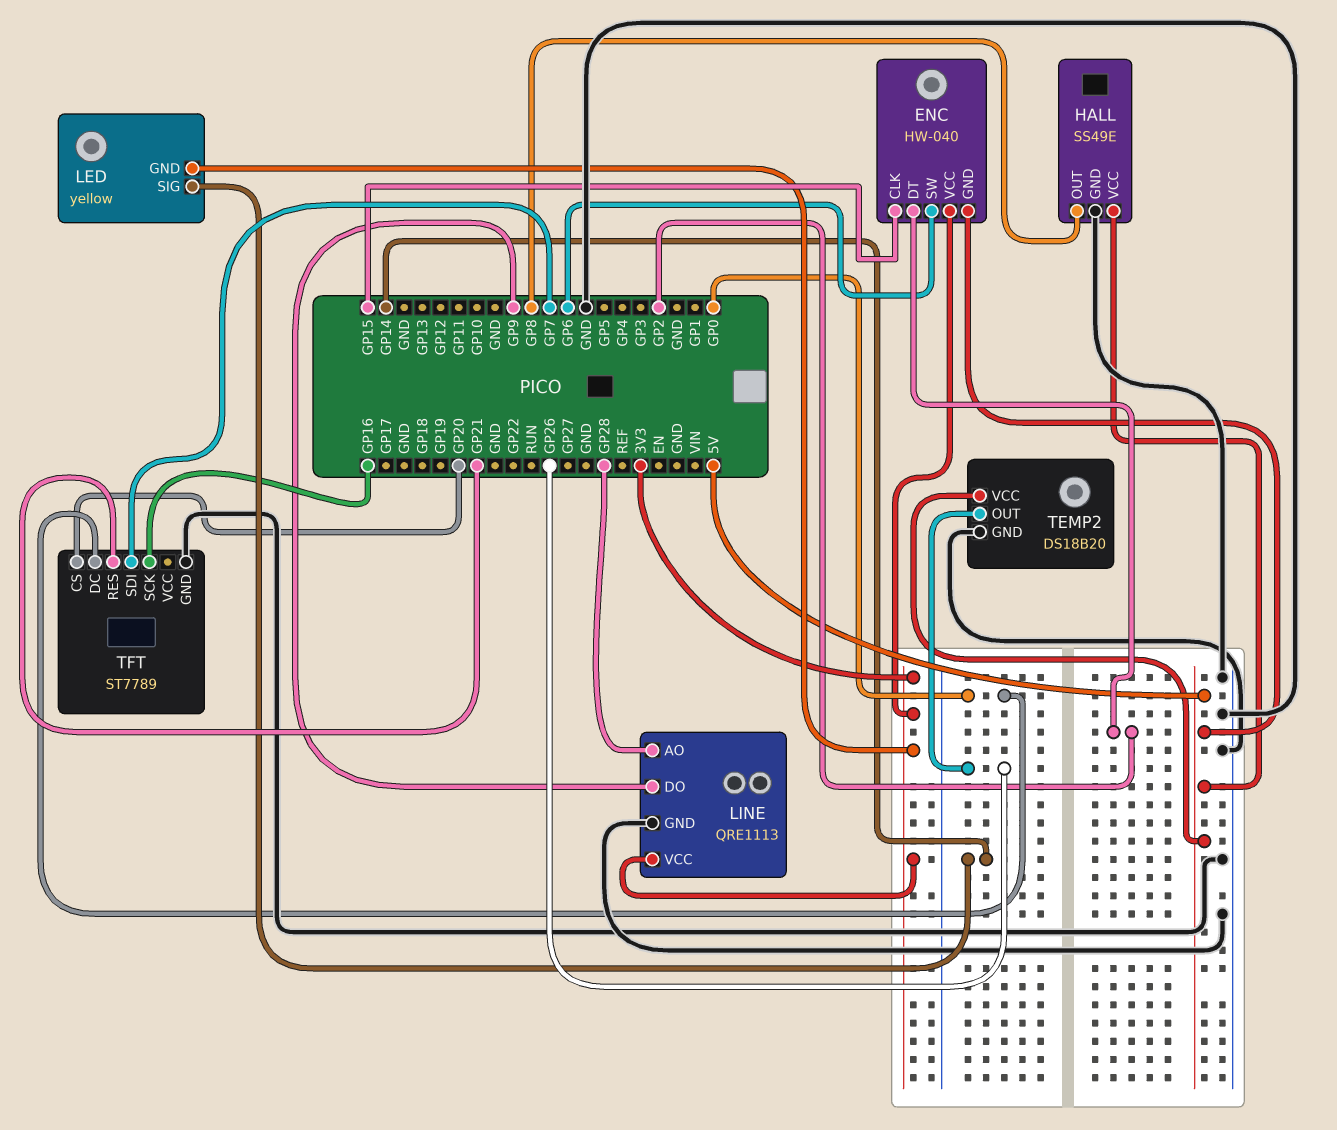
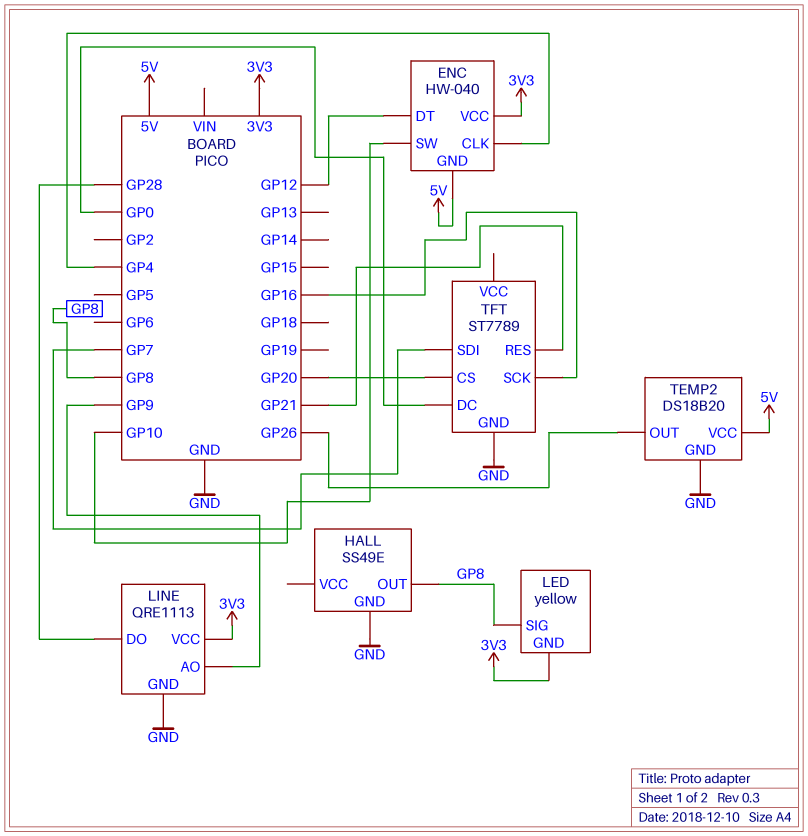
ENC pin CLK: GP15 -> GP4
ENC pin DT: GP2 -> GP12
ENC pin SW: GP6 -> GP10
HALL pin VCC: 5V -> none
LED pin SIG: GP14 -> GP8
LINE pin AO: GP28 -> GP9
LINE pin DO: GP9 -> GP28

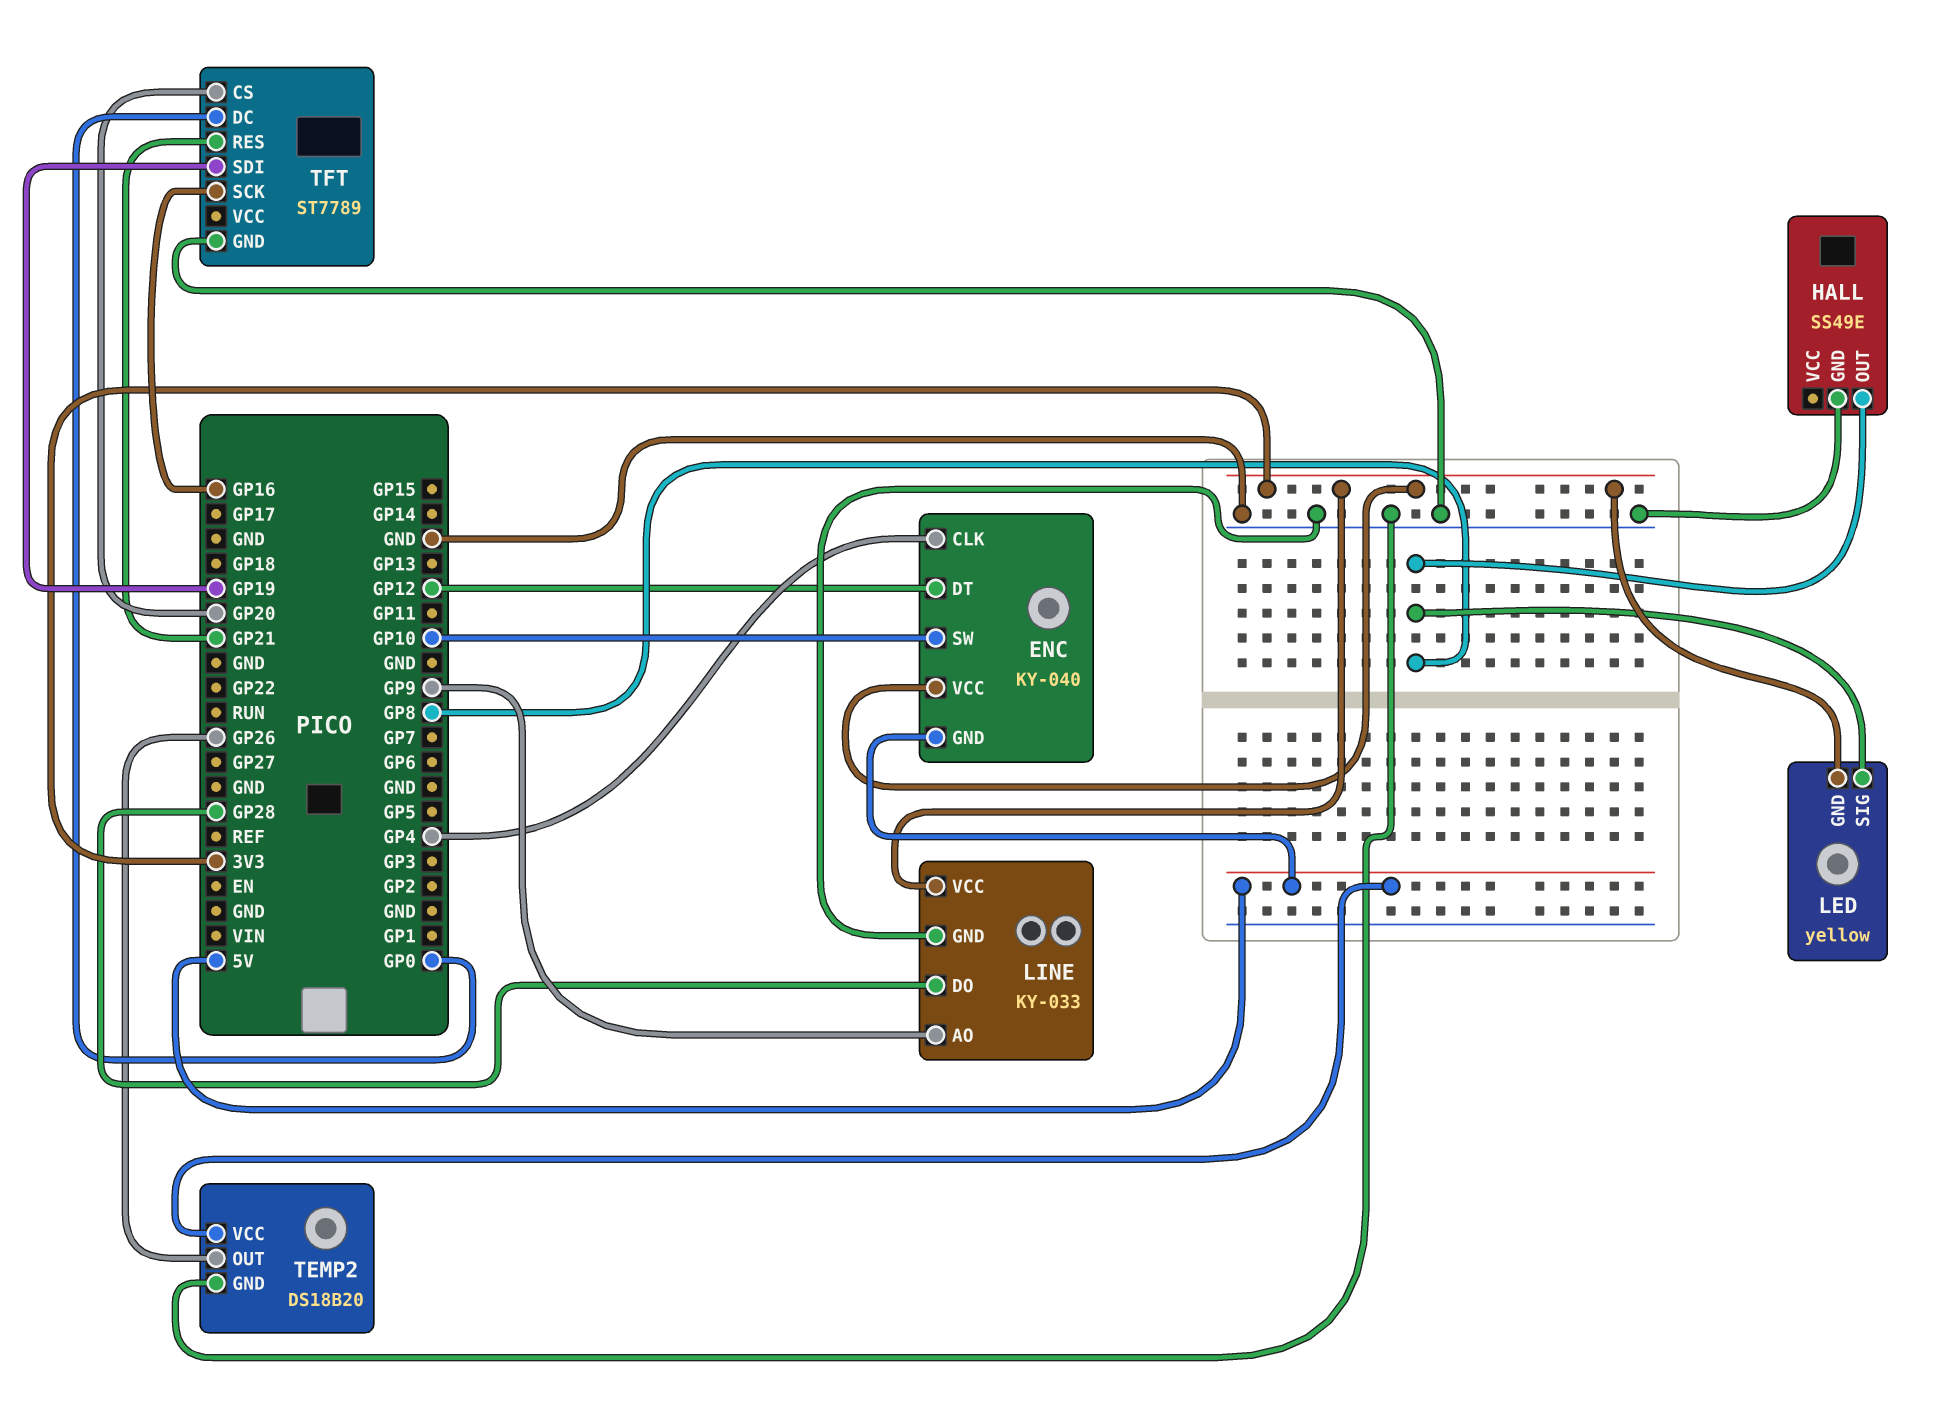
ENC: HW-040 -> KY-040
LINE: QRE1113 -> KY-033
TFT pin SDI: GP7 -> GP19

